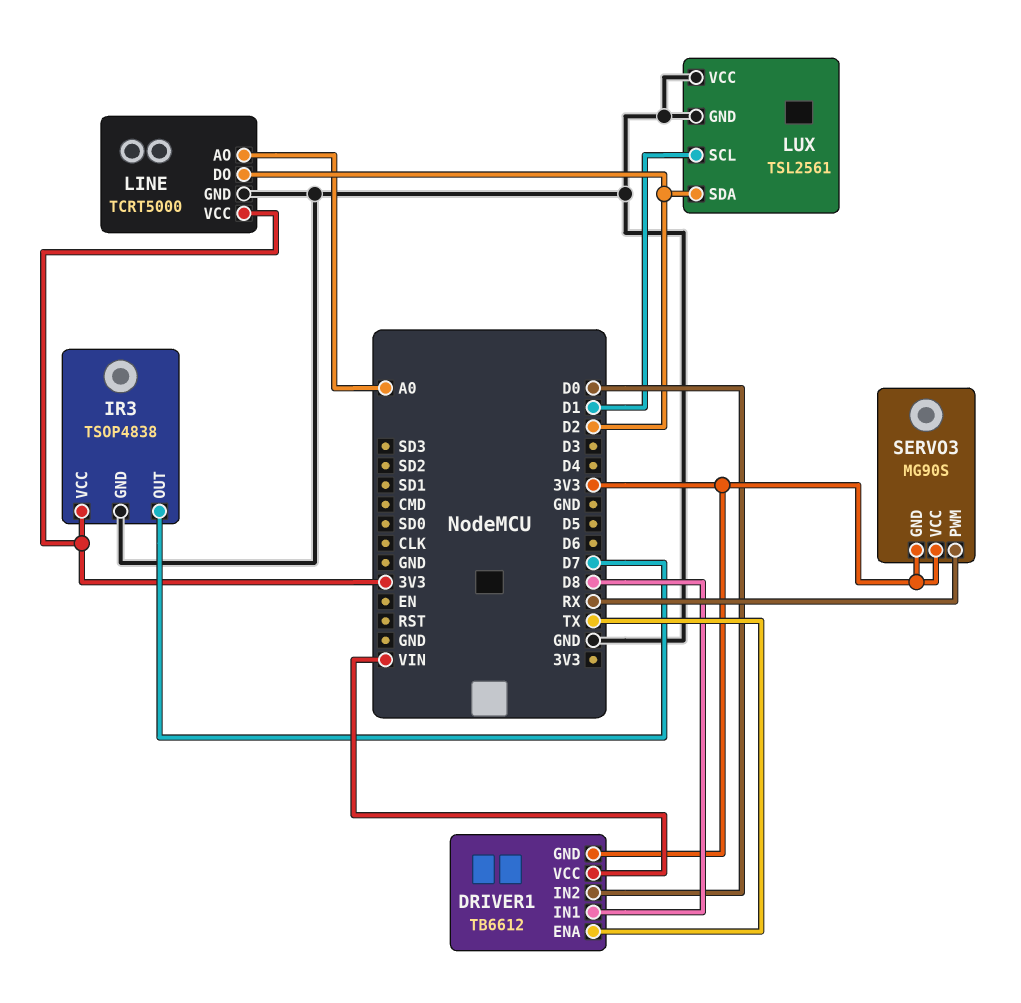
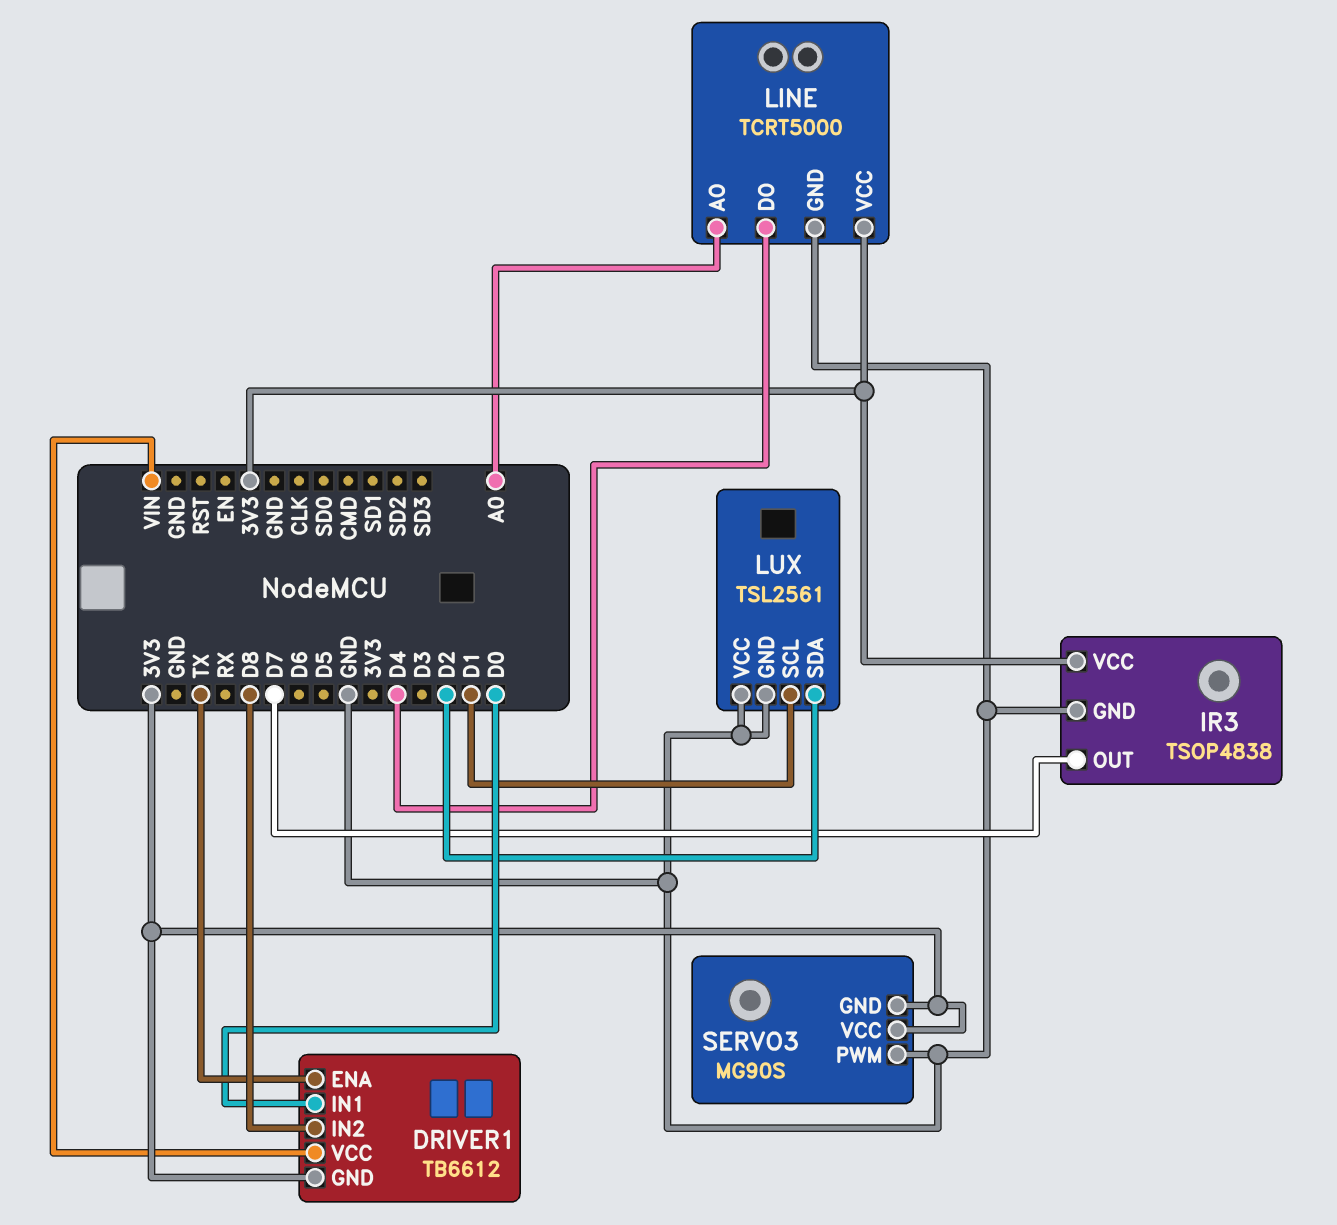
DRIVER1 pin IN1: D8 -> D0
DRIVER1 pin IN2: D0 -> D8
LINE pin DO: D2 -> D4
SERVO3 pin PWM: RX -> GND

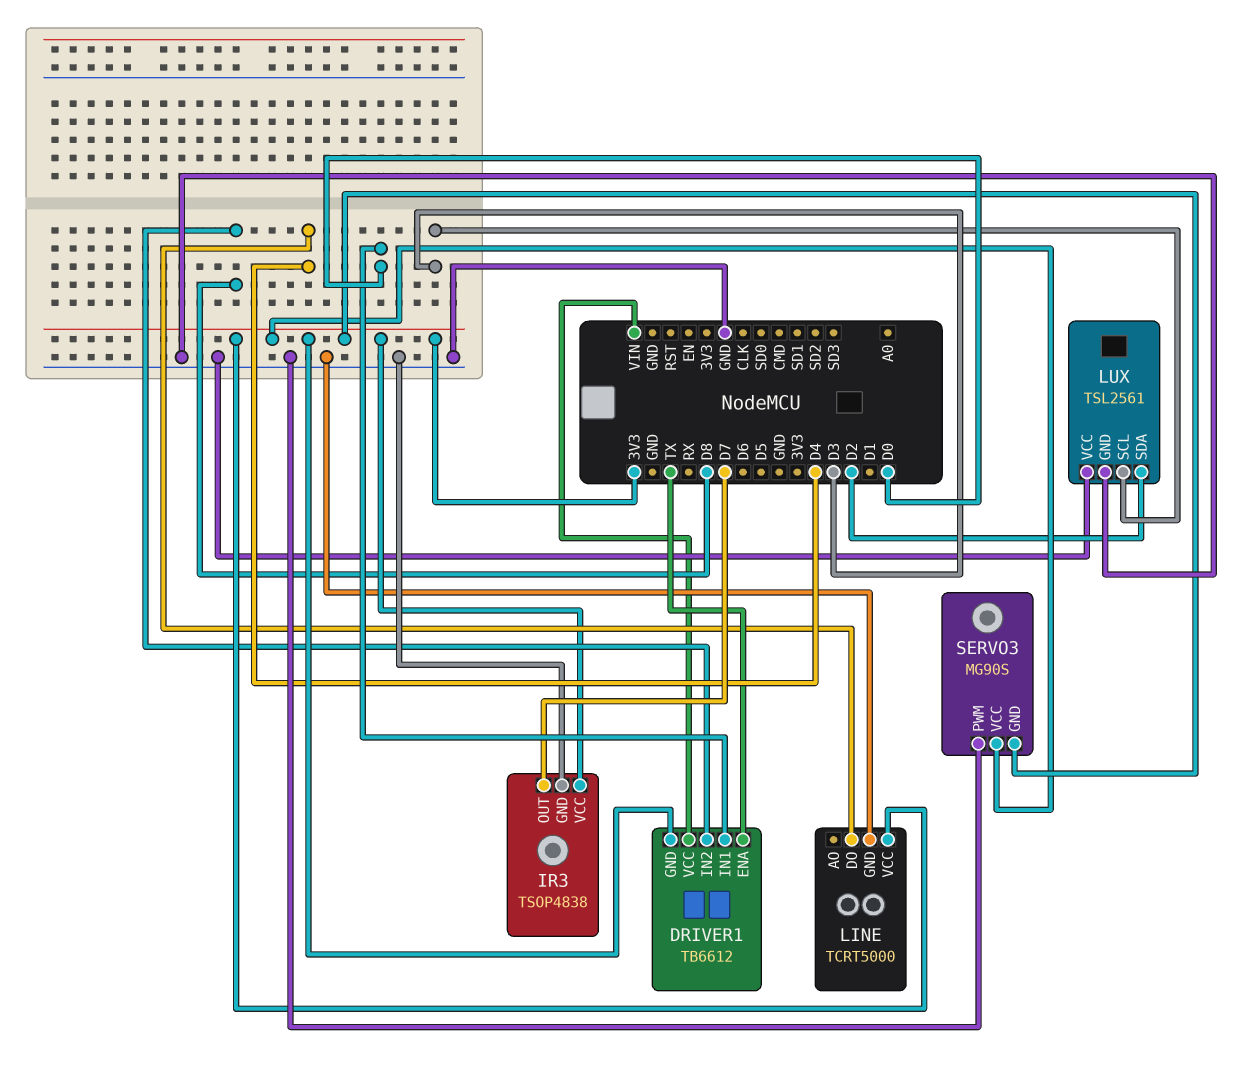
LINE pin AO: A0 -> none
LUX pin SCL: D1 -> D3

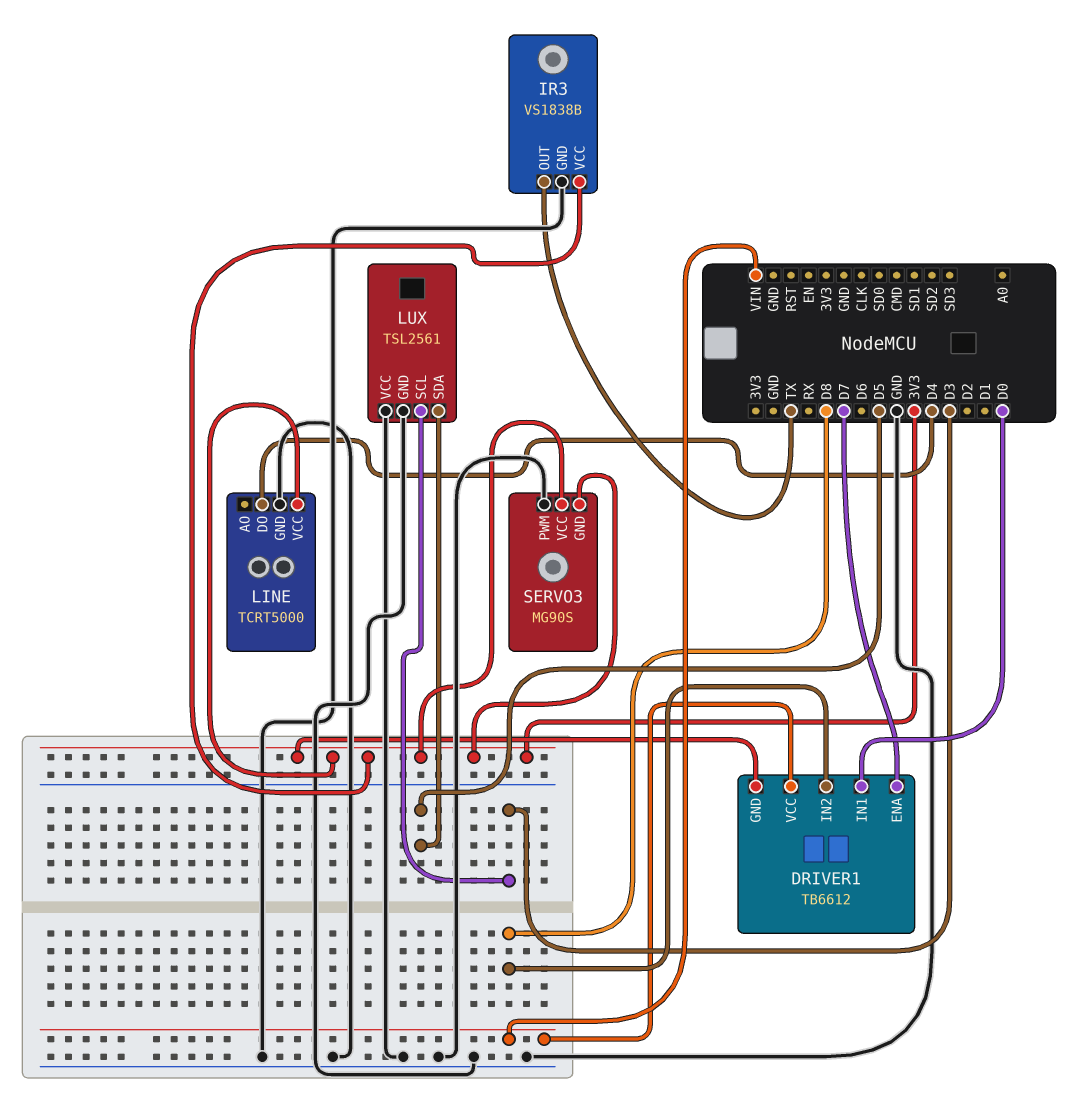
DRIVER1 pin ENA: TX -> D7
IR3: TSOP4838 -> VS1838B
IR3 pin OUT: D7 -> TX
LUX pin SDA: D2 -> D5

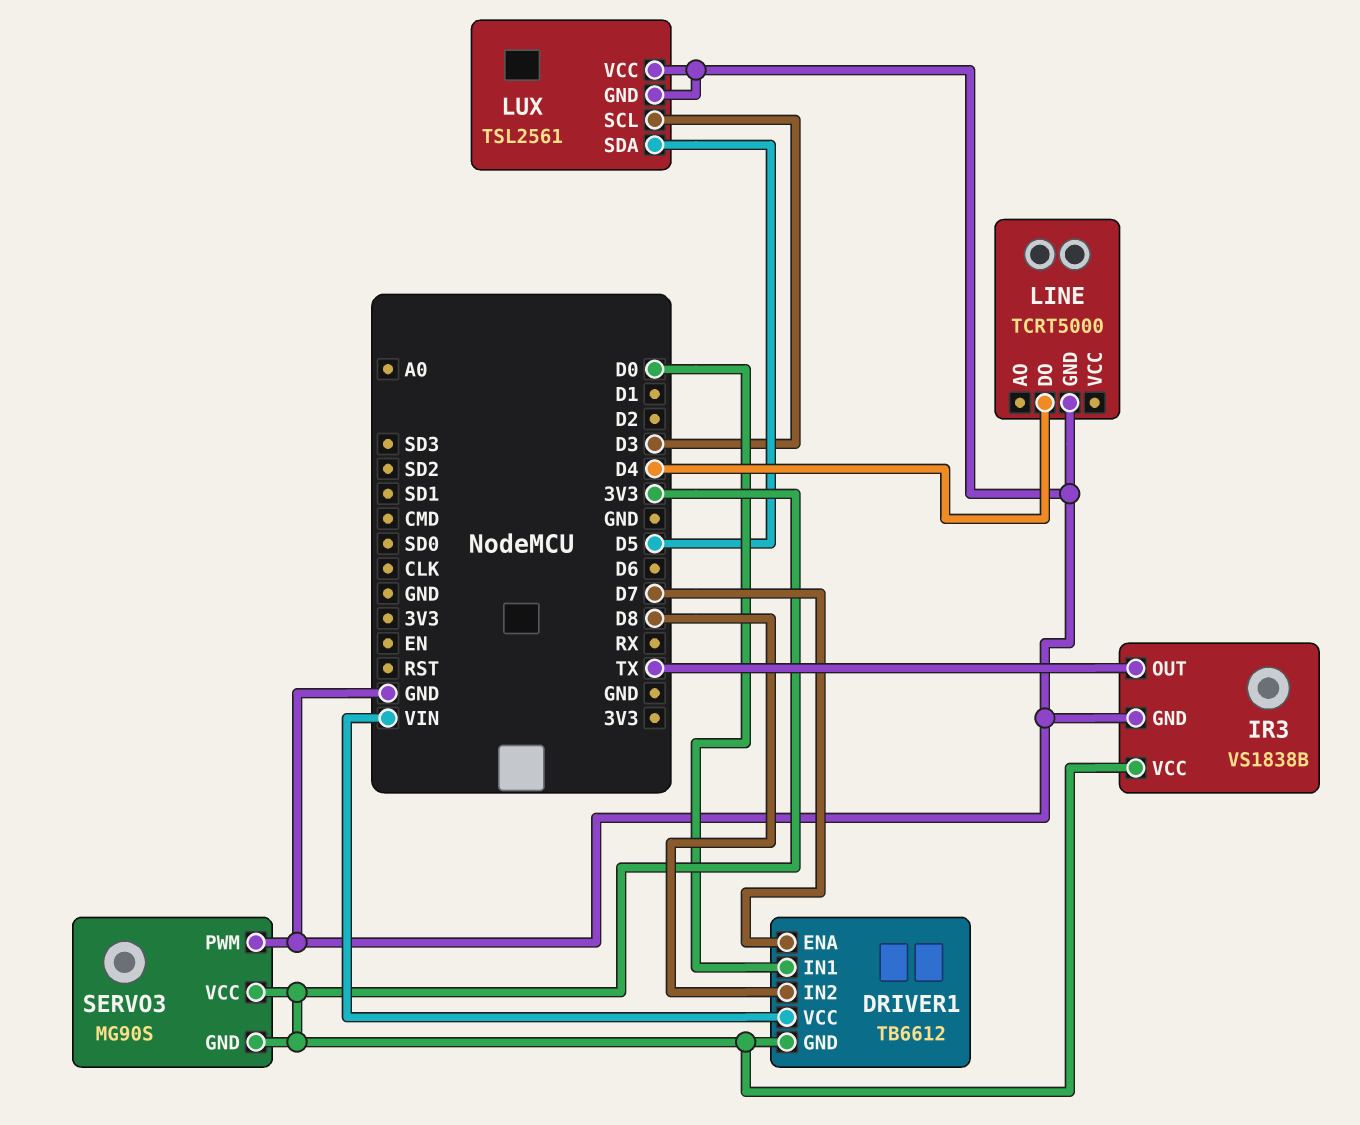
LINE pin VCC: 3V3 -> none

